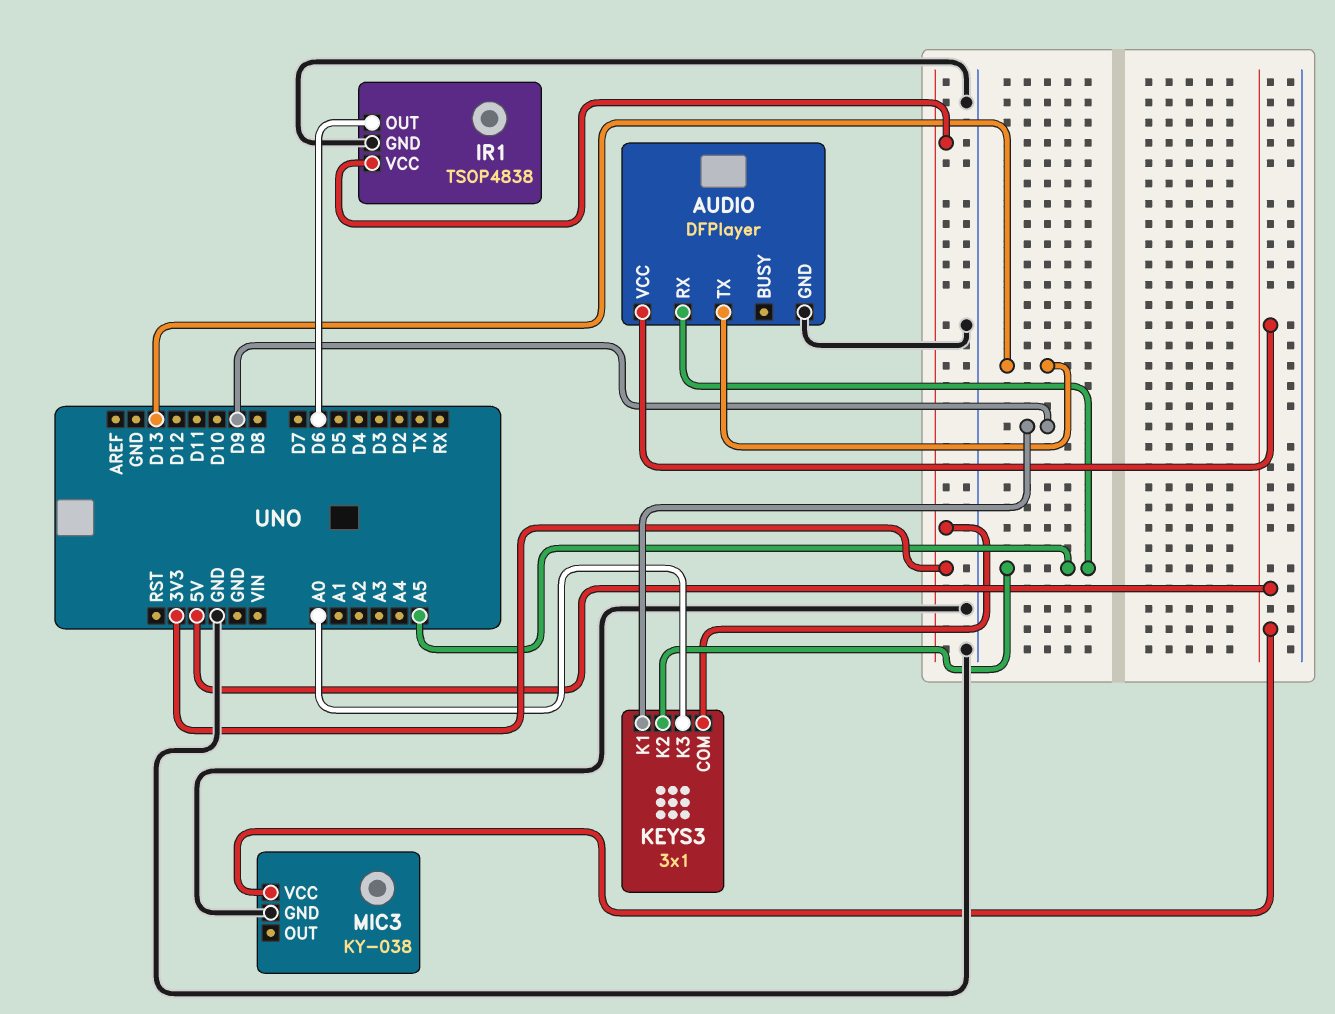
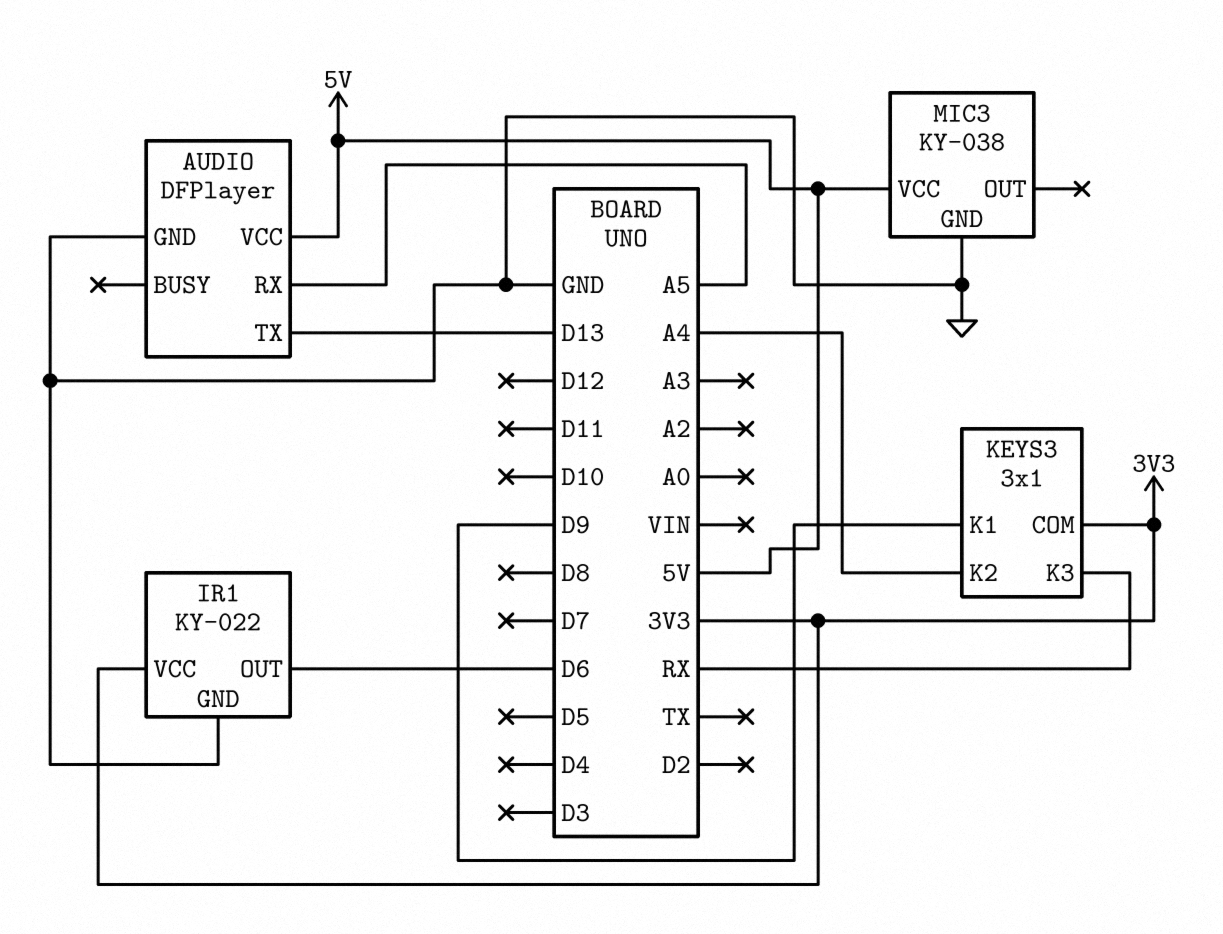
IR1: TSOP4838 -> KY-022
KEYS3 pin K2: A5 -> A4
KEYS3 pin K3: A0 -> RX

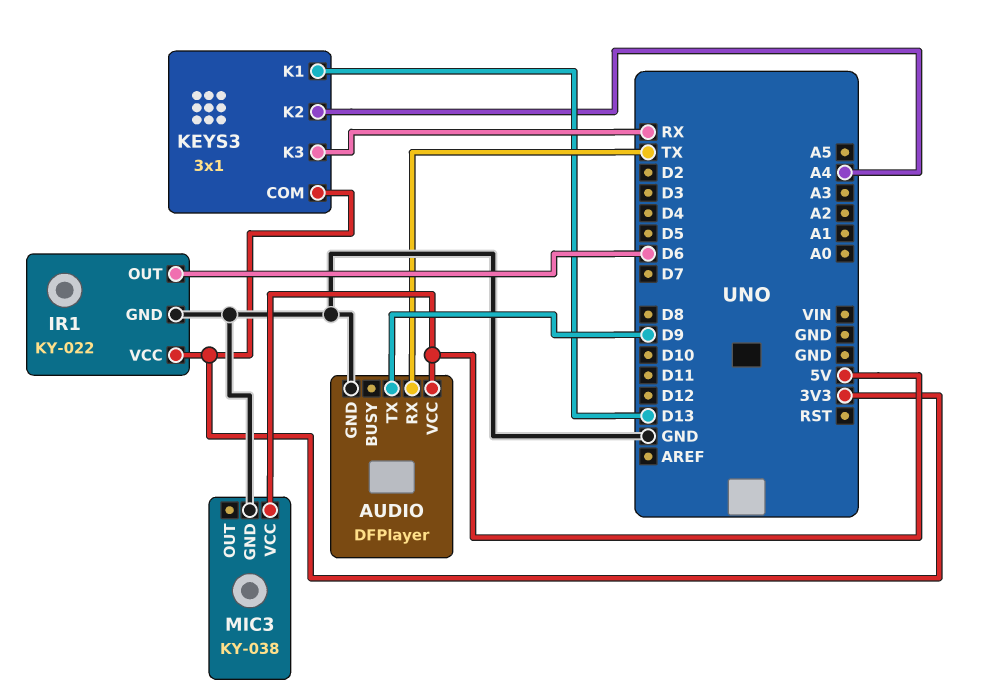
AUDIO pin RX: A5 -> TX
AUDIO pin TX: D13 -> D9
KEYS3 pin K1: D9 -> D13

